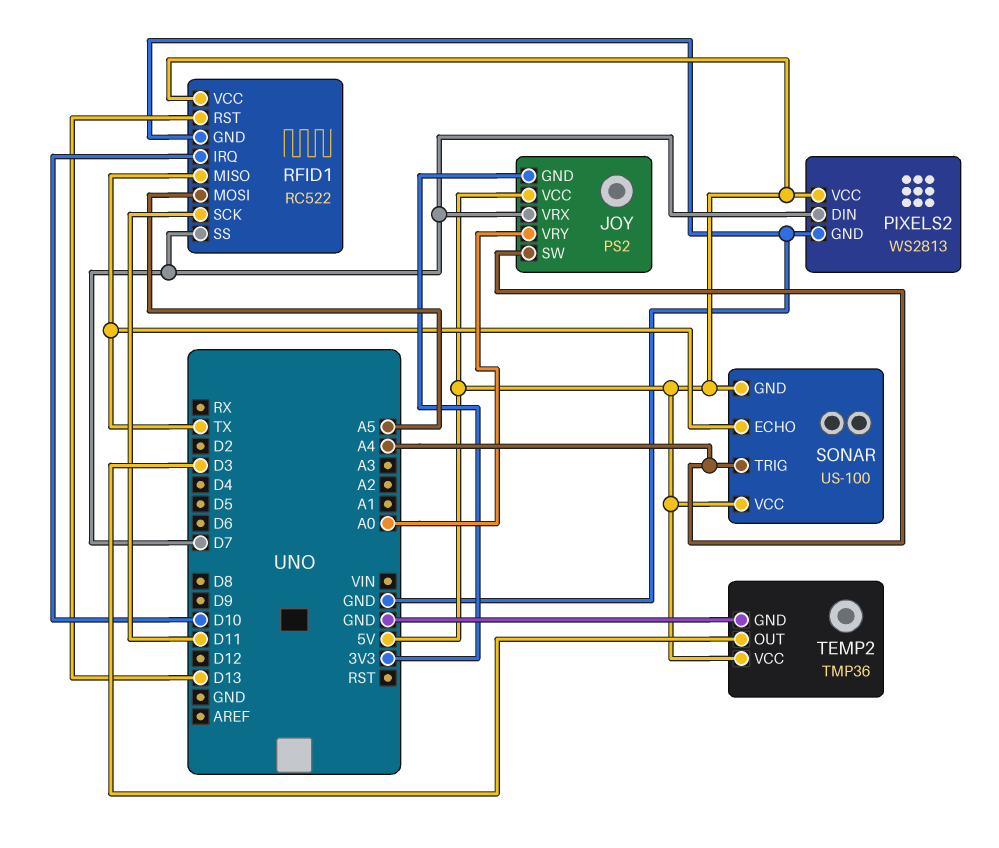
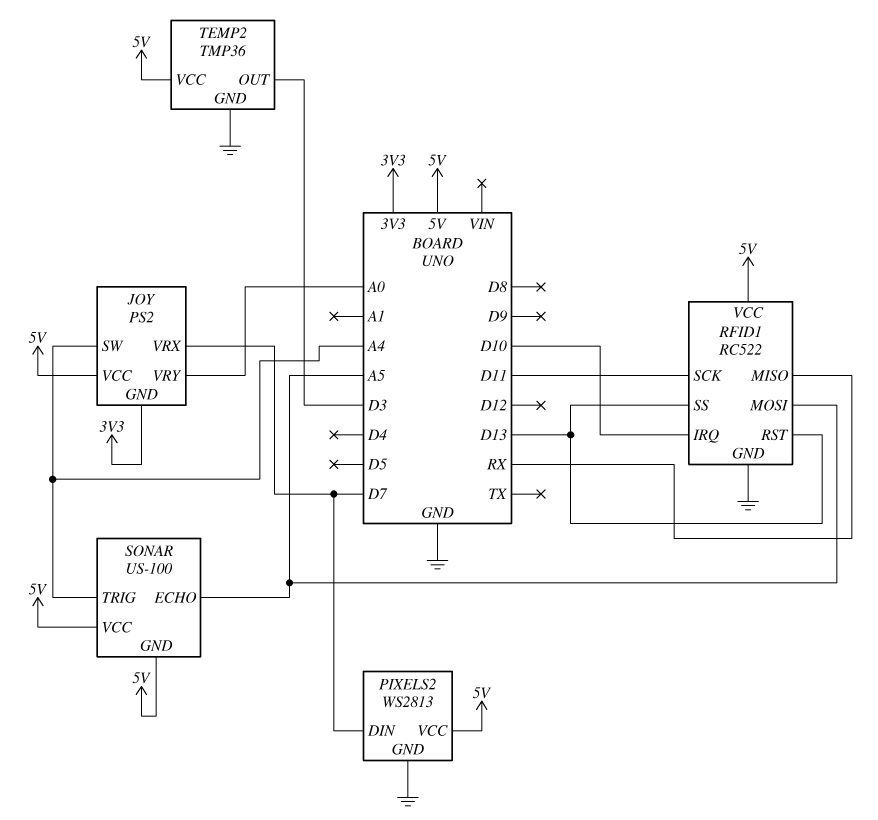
RFID1 pin MISO: TX -> RX
RFID1 pin SS: D7 -> D13
SONAR pin ECHO: TX -> A5

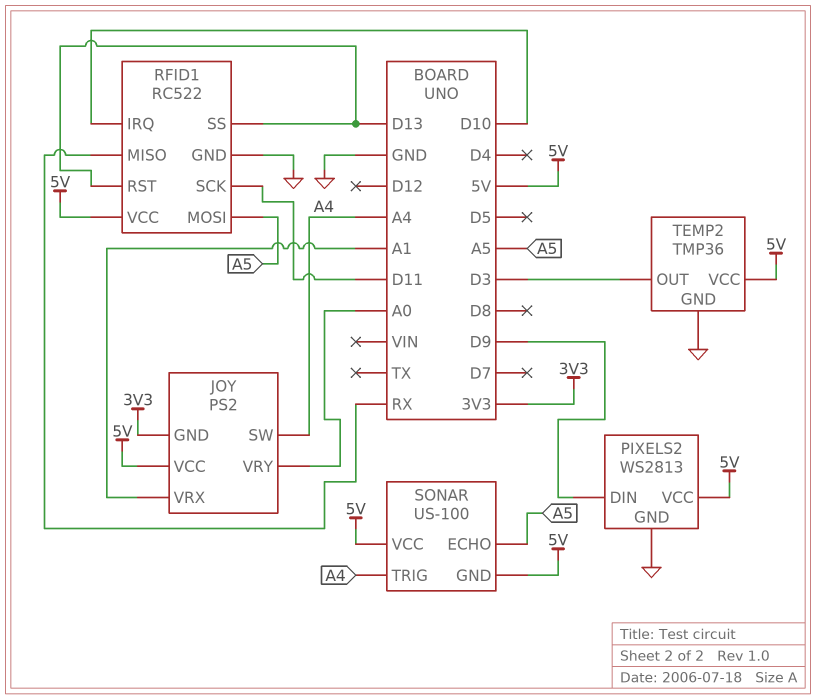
JOY pin VRX: D7 -> A1
PIXELS2 pin DIN: D7 -> D9

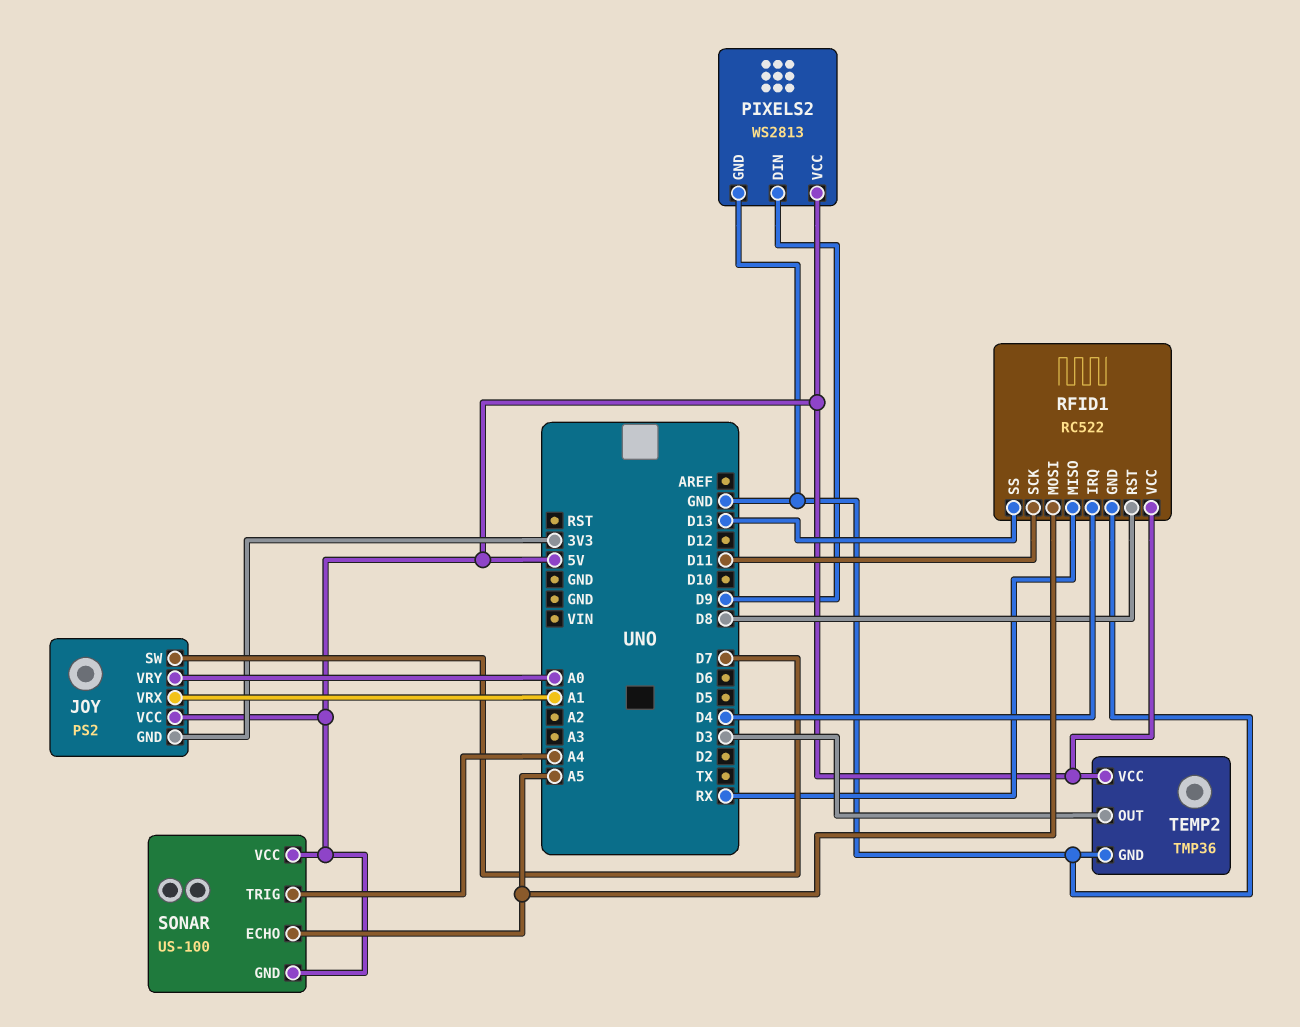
JOY pin SW: A4 -> D7
RFID1 pin IRQ: D10 -> D4
RFID1 pin RST: D13 -> D8

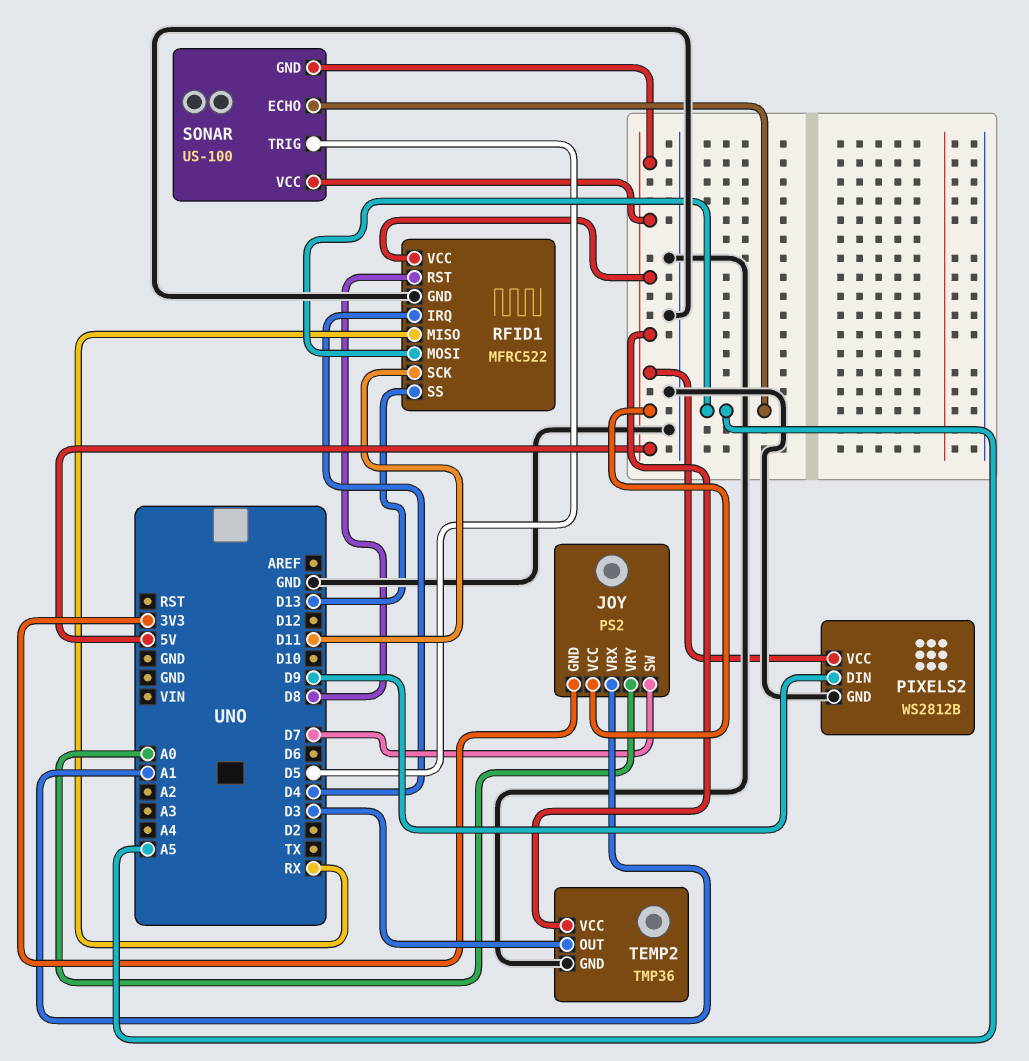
PIXELS2: WS2813 -> WS2812B
RFID1: RC522 -> MFRC522
SONAR pin TRIG: A4 -> D5

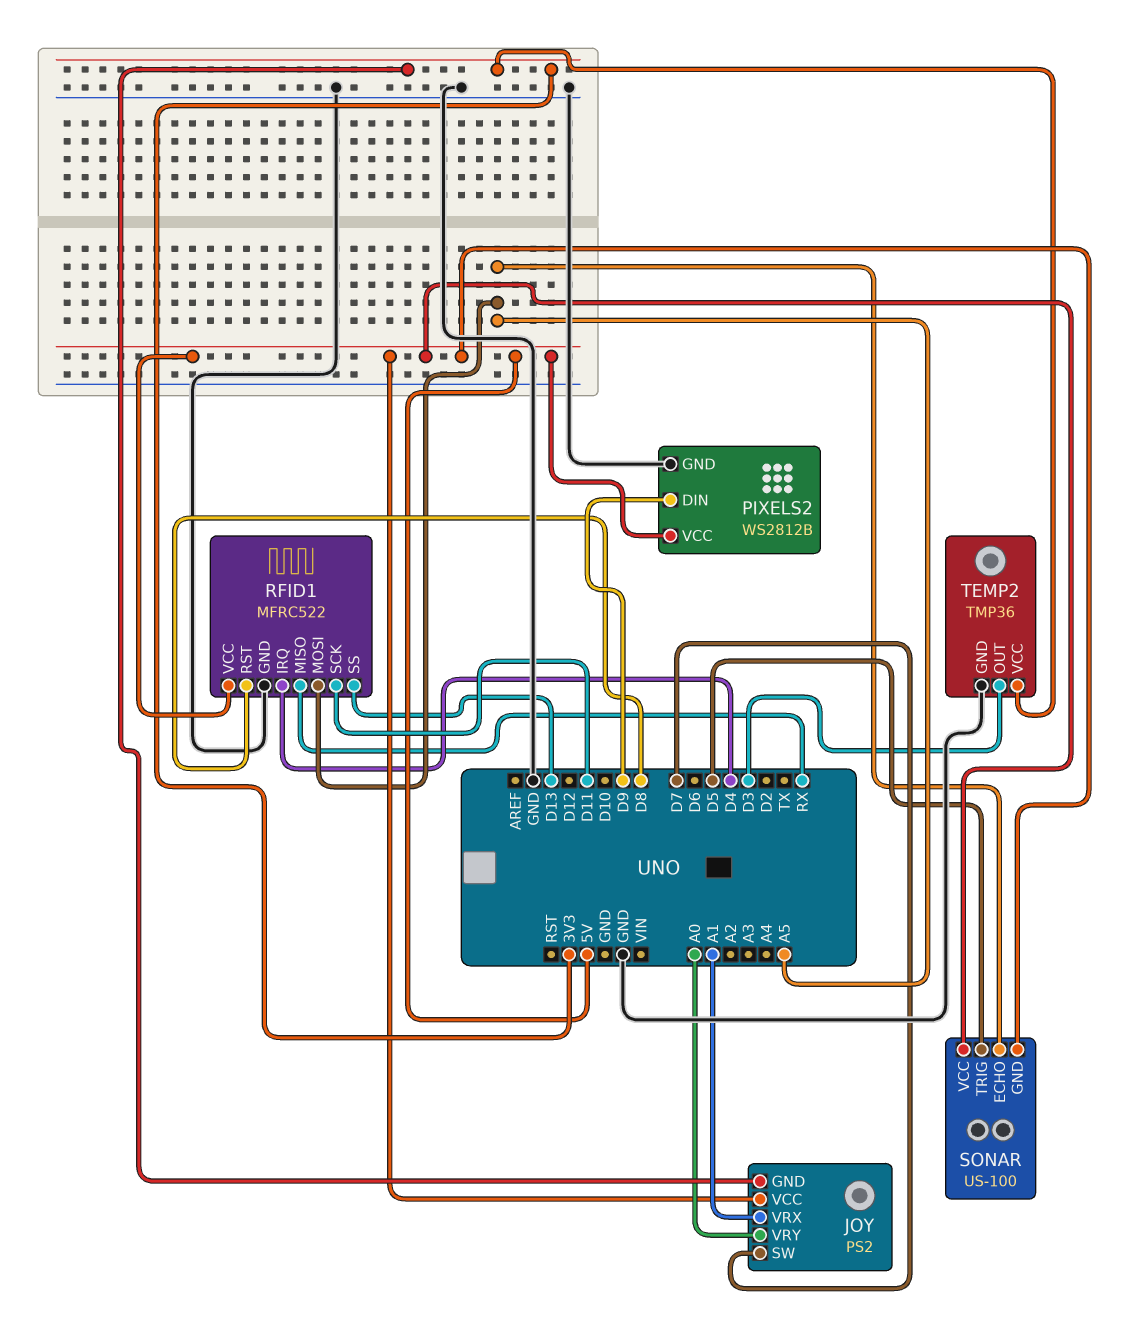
TEMP2 pin VCC: 5V -> 3V3

